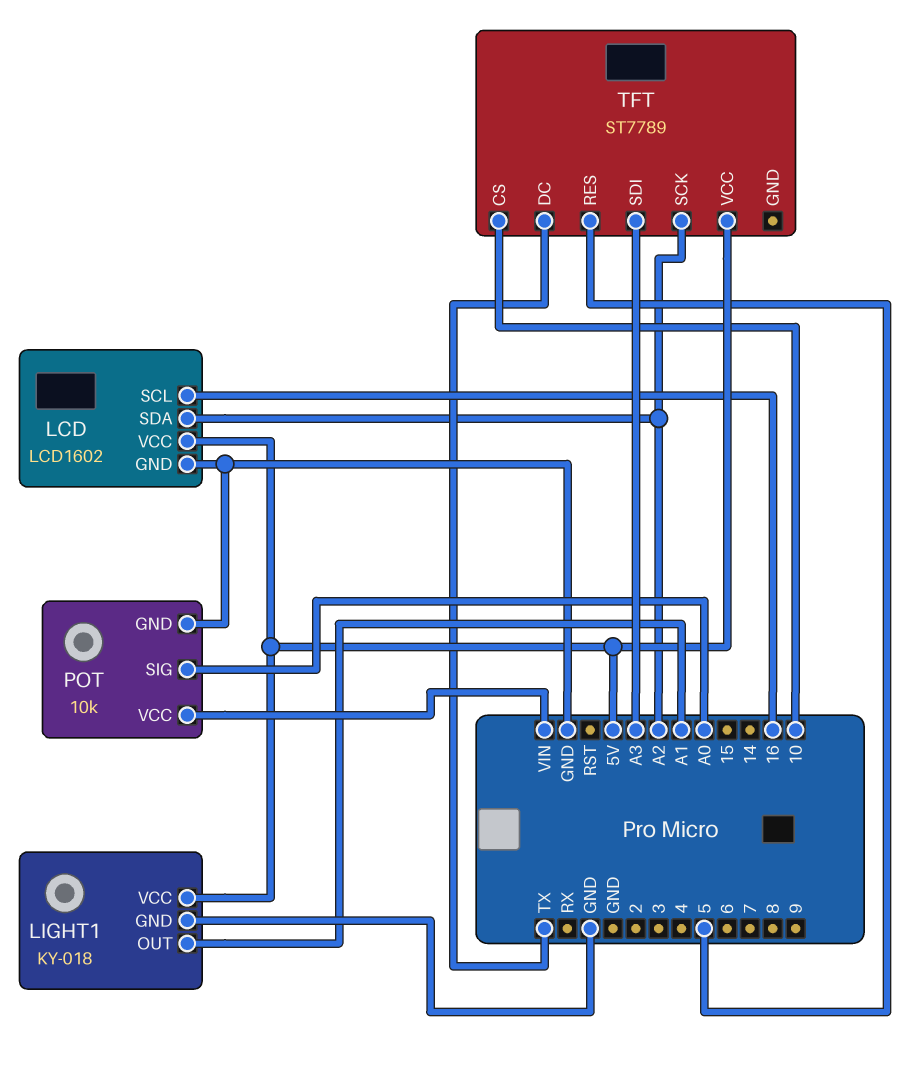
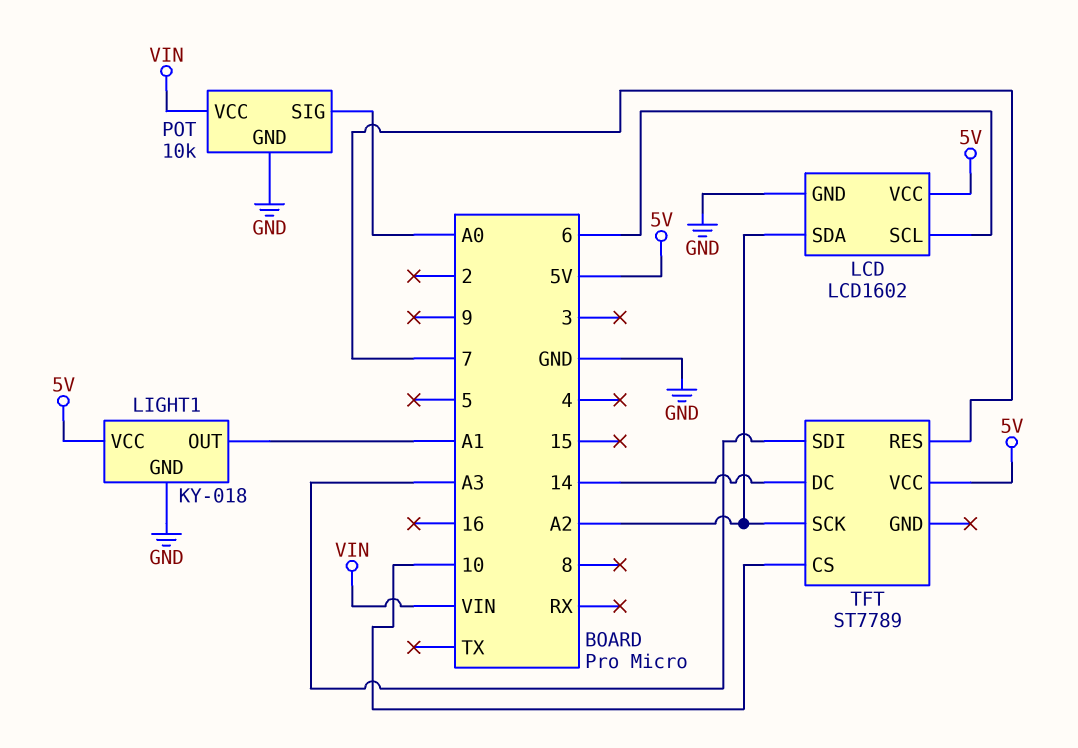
LCD pin SCL: 16 -> 6
TFT pin DC: TX -> 14
TFT pin RES: 5 -> 7

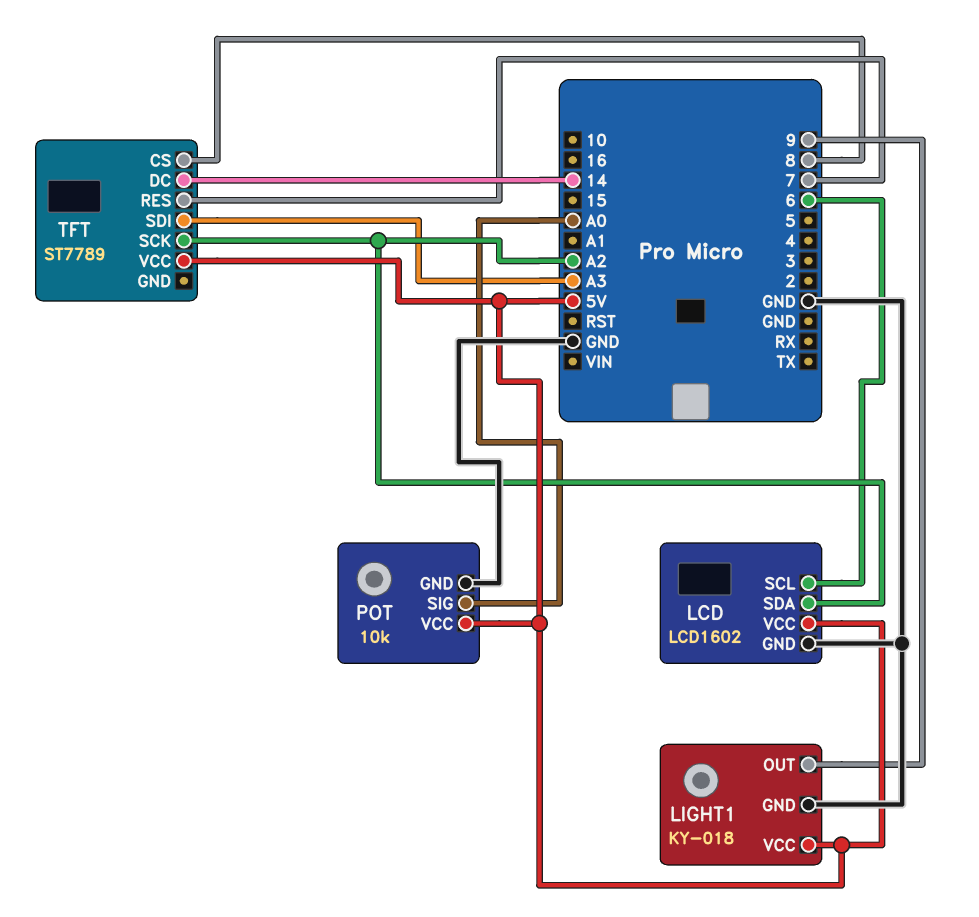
LIGHT1 pin OUT: A1 -> 9
POT pin VCC: VIN -> 5V
TFT pin CS: 10 -> 8

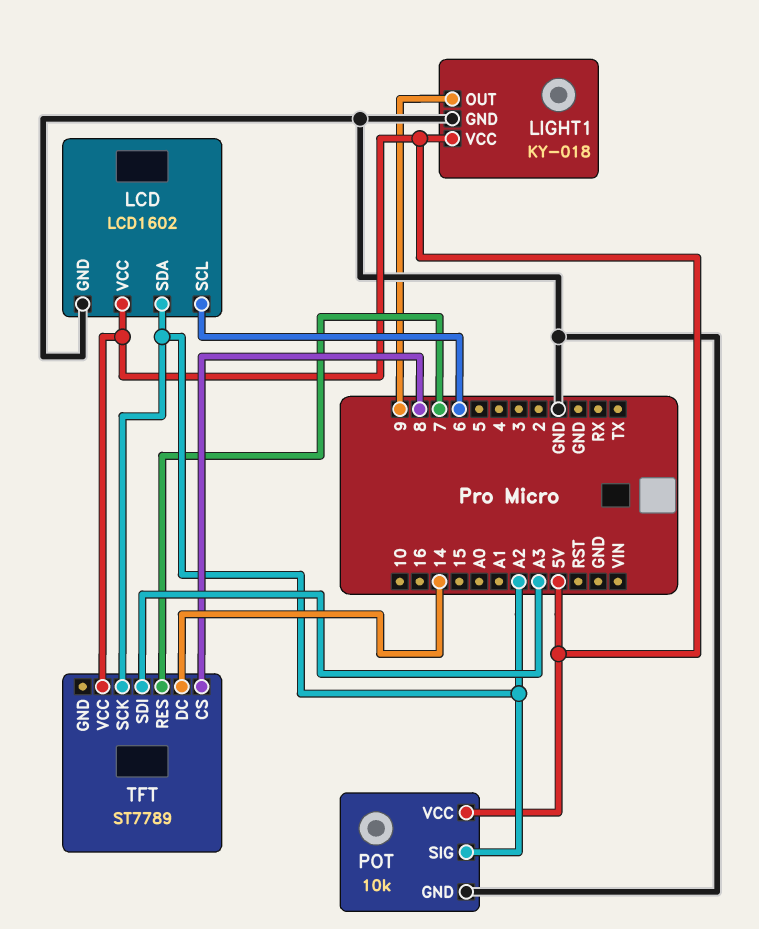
POT pin SIG: A0 -> A2

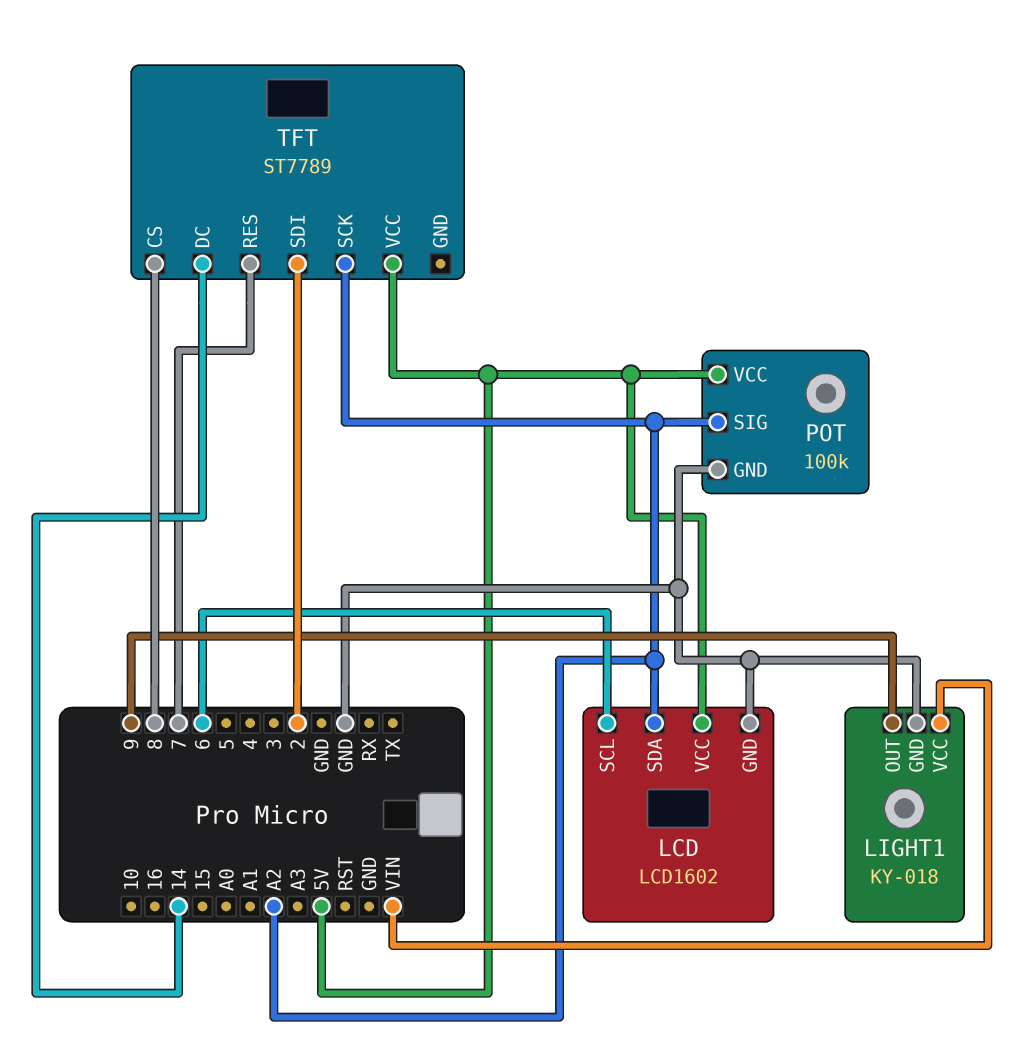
LIGHT1 pin VCC: 5V -> VIN
POT: 10k -> 100k
TFT pin SDI: A3 -> 2

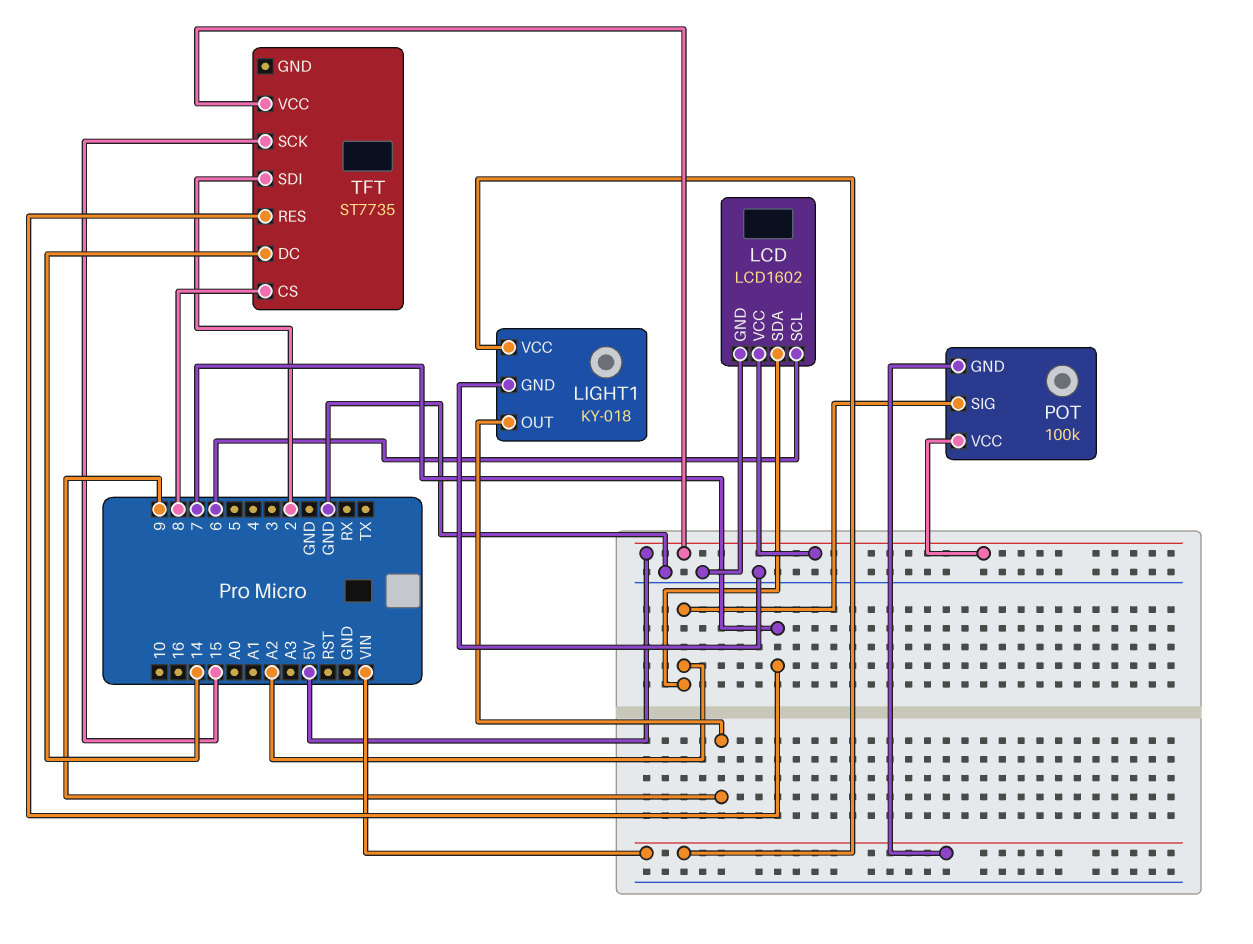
POT pin GND: GND -> VIN
TFT: ST7789 -> ST7735
TFT pin SCK: A2 -> 15

